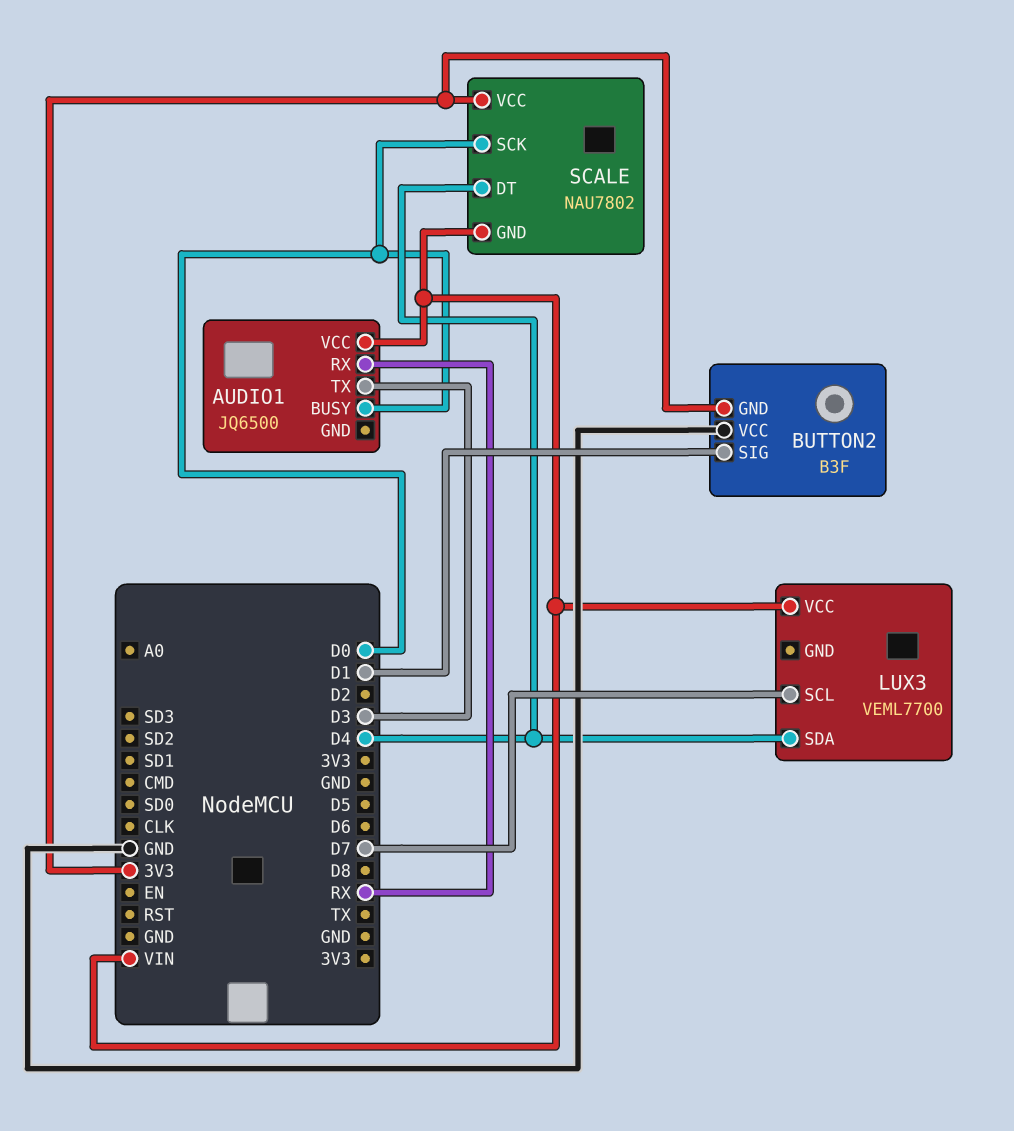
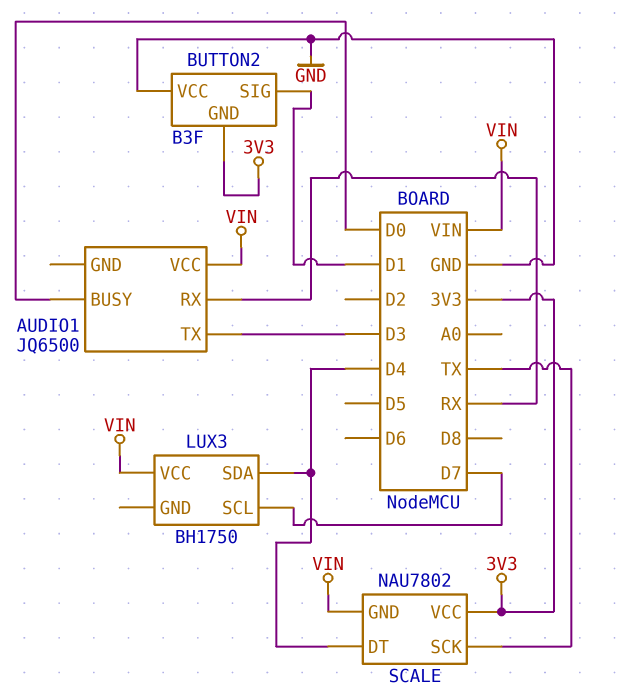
LUX3: VEML7700 -> BH1750
SCALE pin SCK: D0 -> TX

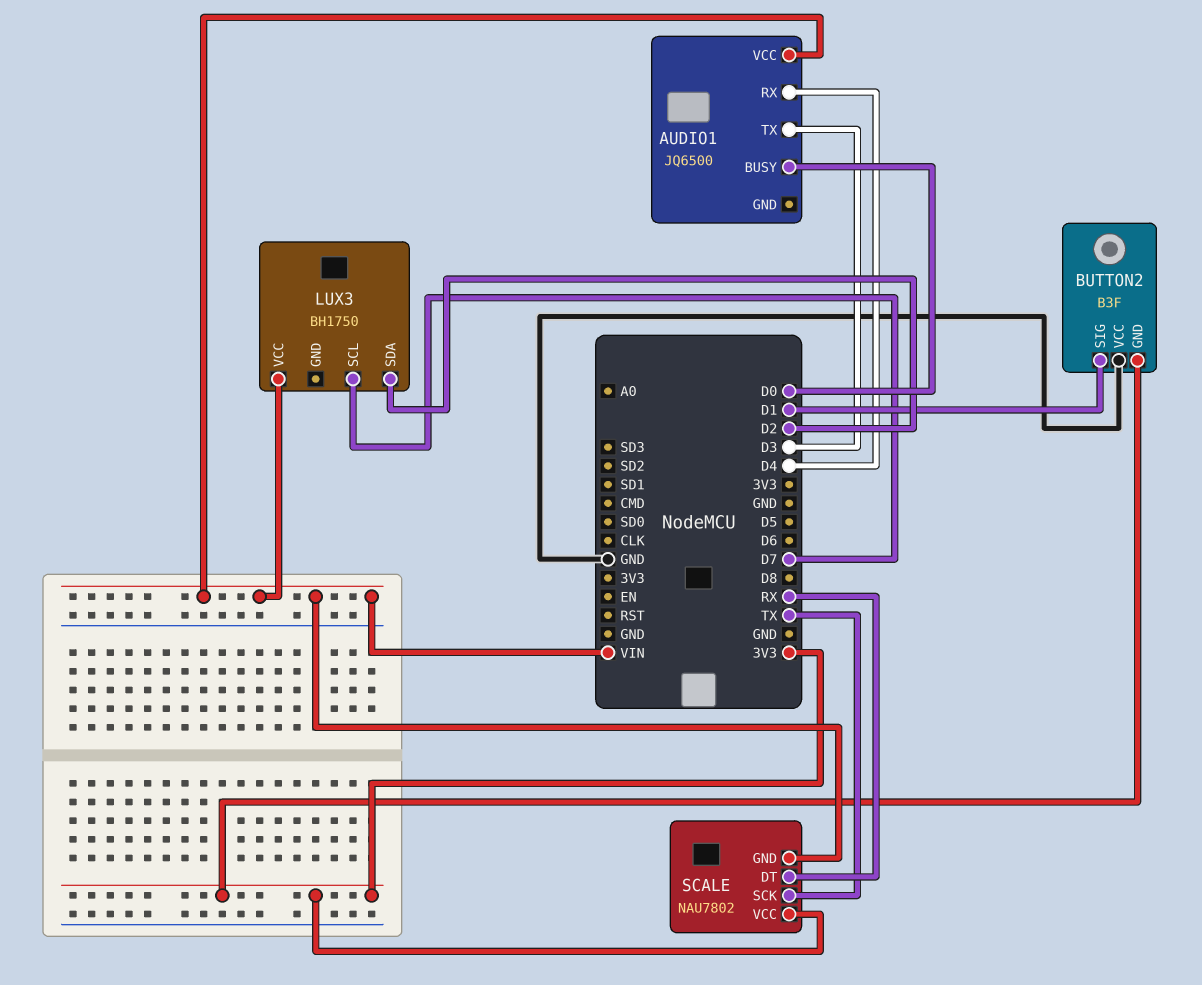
AUDIO1 pin RX: RX -> D4
LUX3 pin SDA: D4 -> D2
SCALE pin DT: D4 -> RX

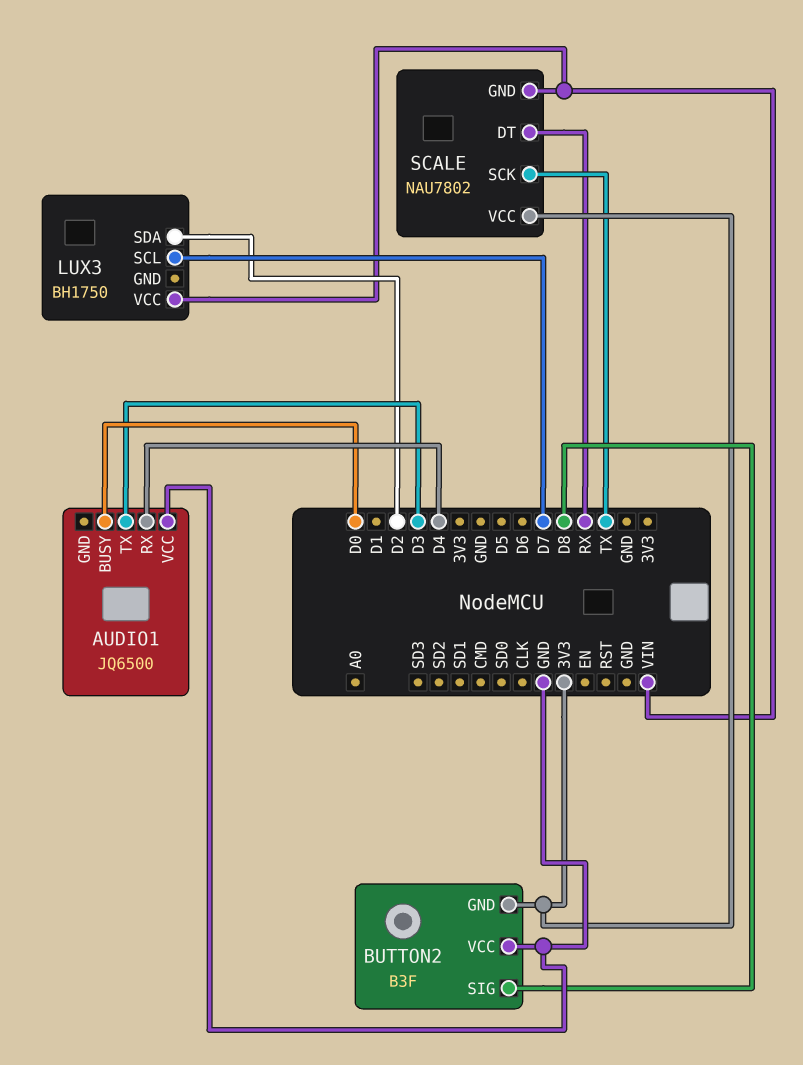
AUDIO1 pin VCC: VIN -> GND
BUTTON2 pin SIG: D1 -> D8

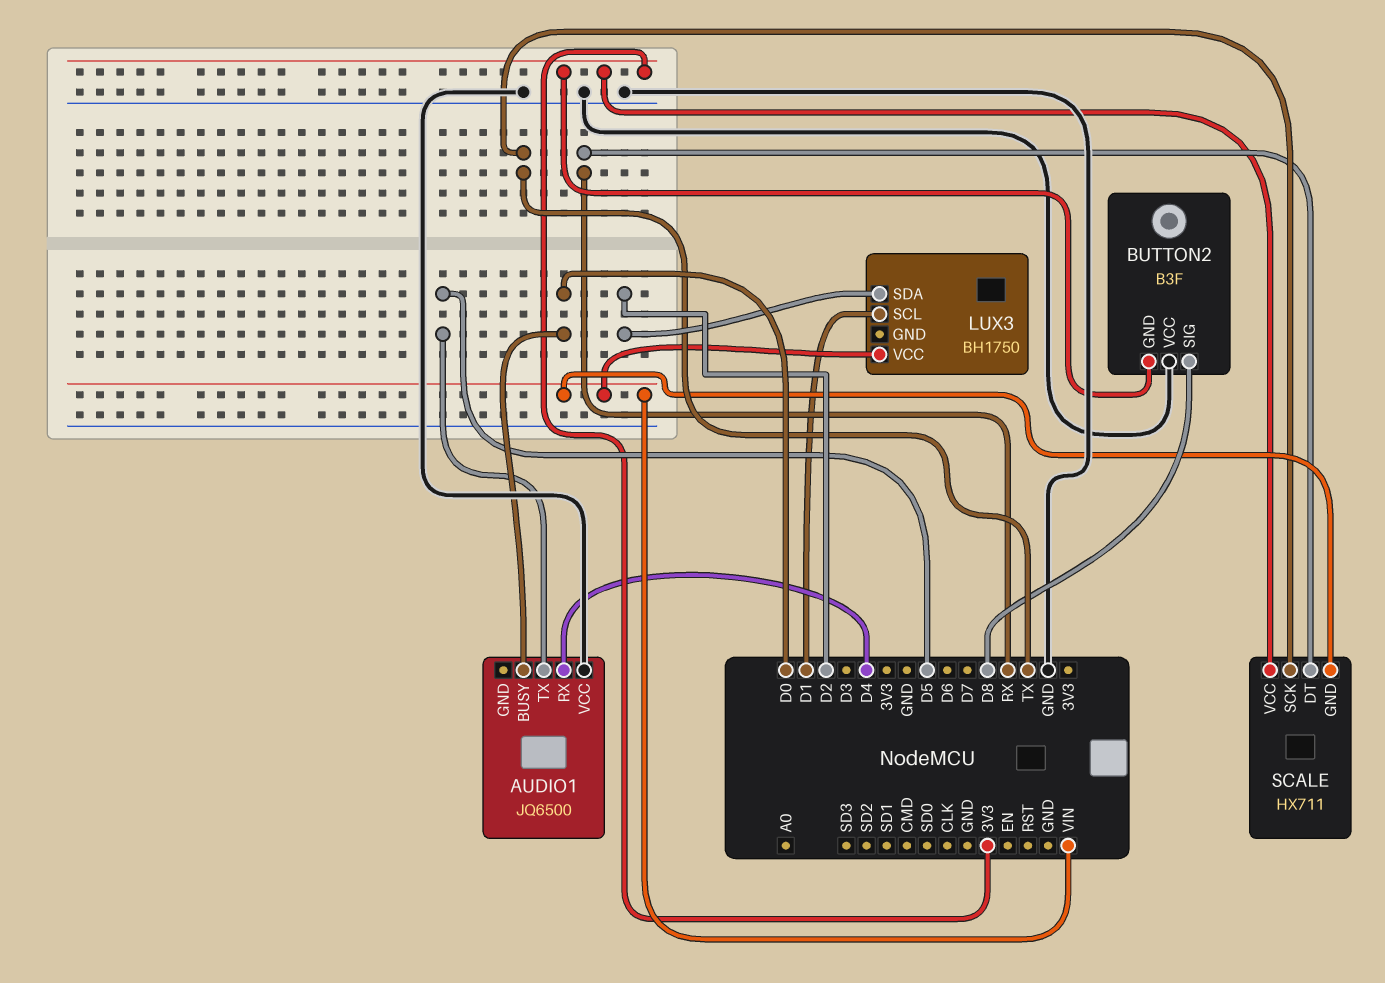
AUDIO1 pin TX: D3 -> D5
LUX3 pin SCL: D7 -> D1
SCALE: NAU7802 -> HX711

